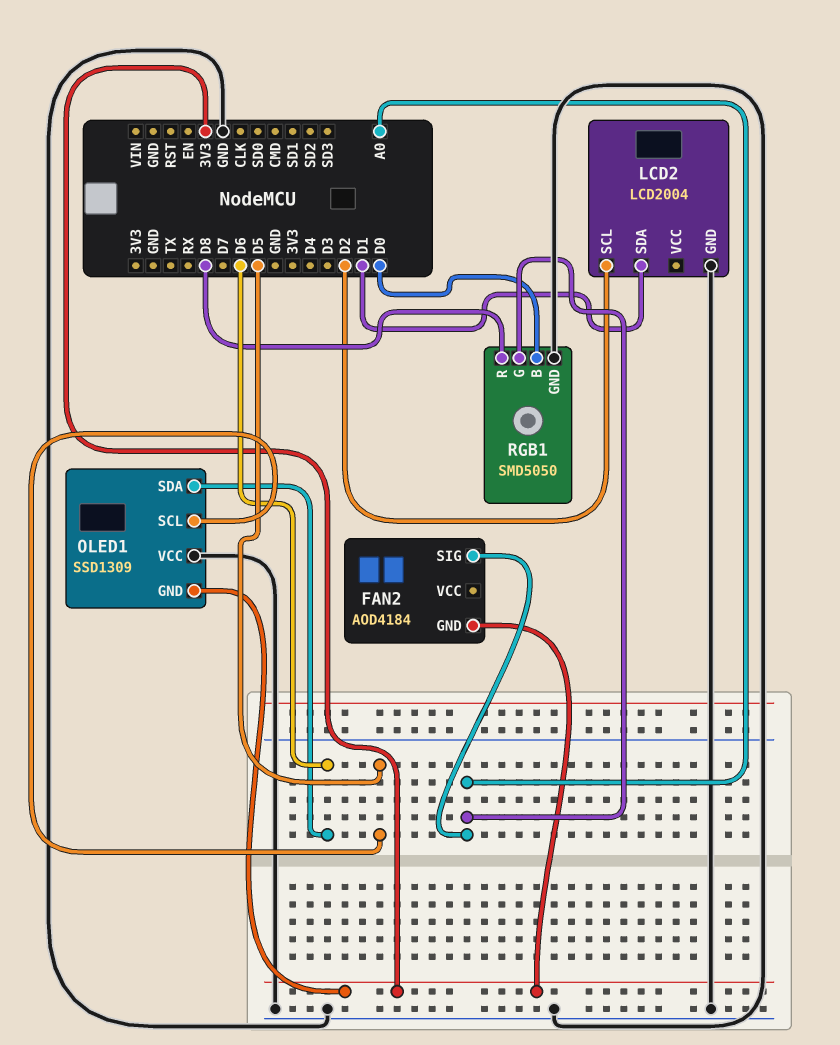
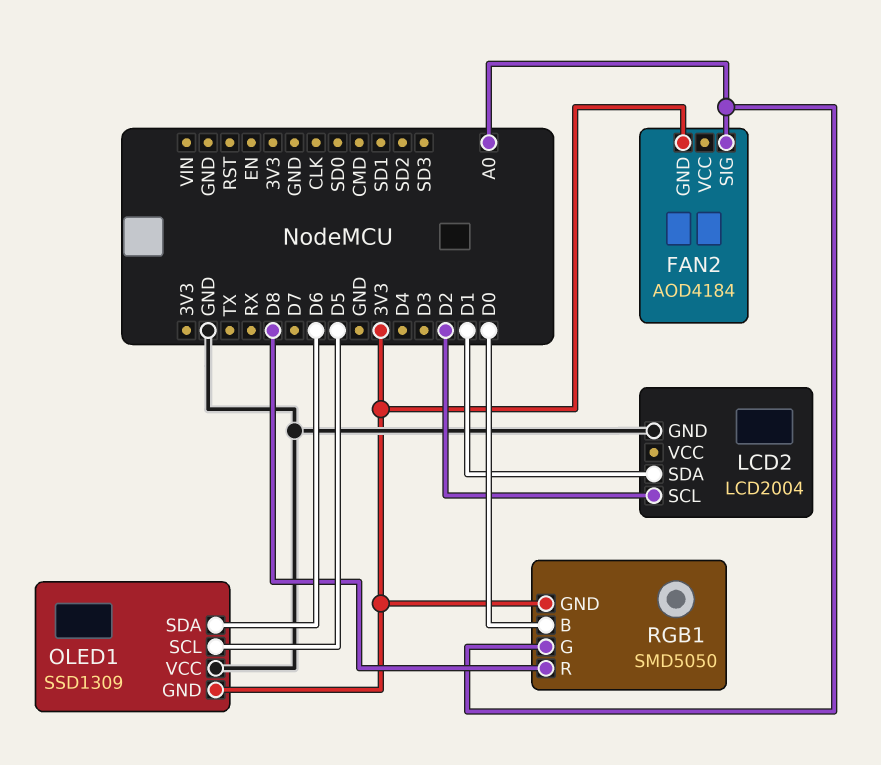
RGB1 pin GND: GND -> 3V3

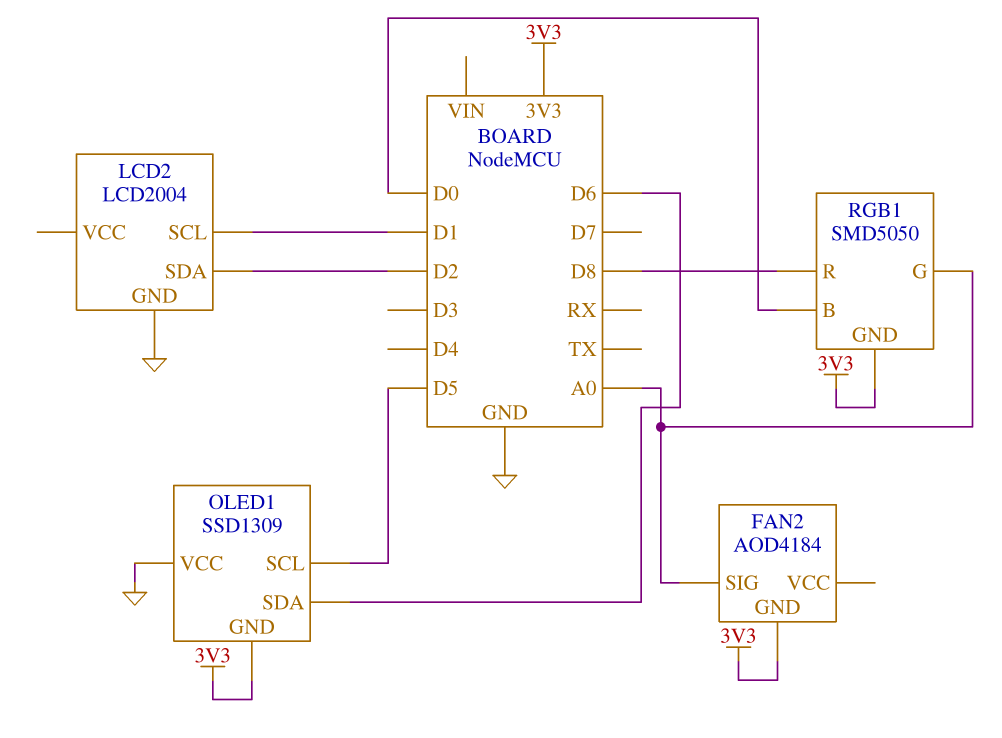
LCD2 pin SCL: D2 -> D1
LCD2 pin SDA: D1 -> D2

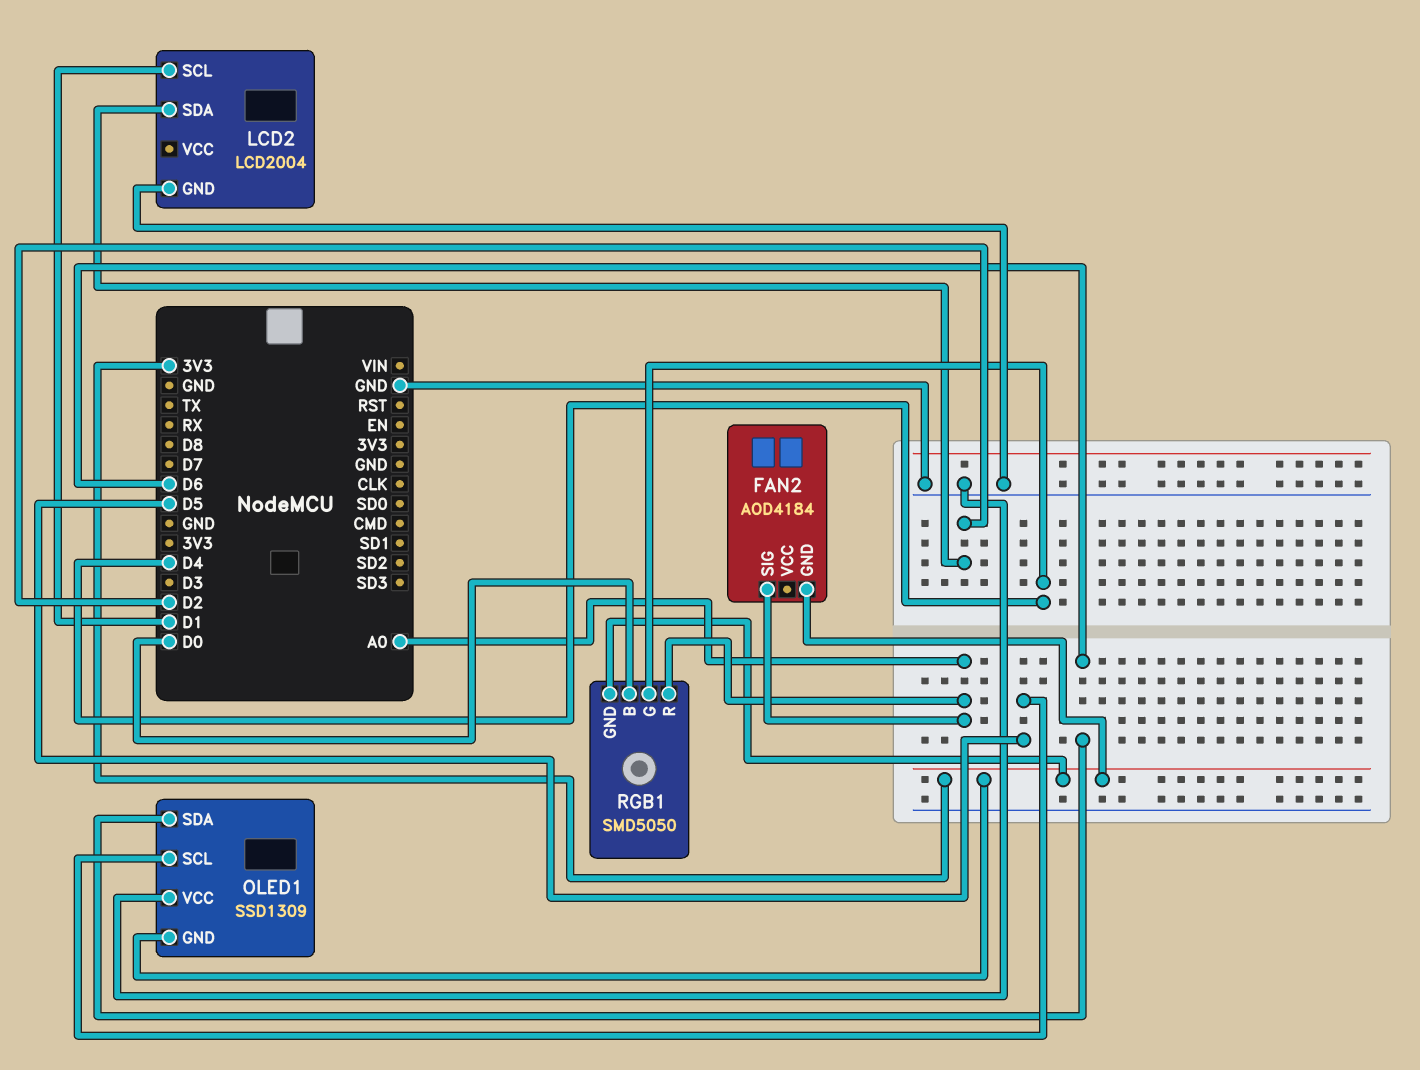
RGB1 pin G: A0 -> D4
RGB1 pin R: D8 -> A0

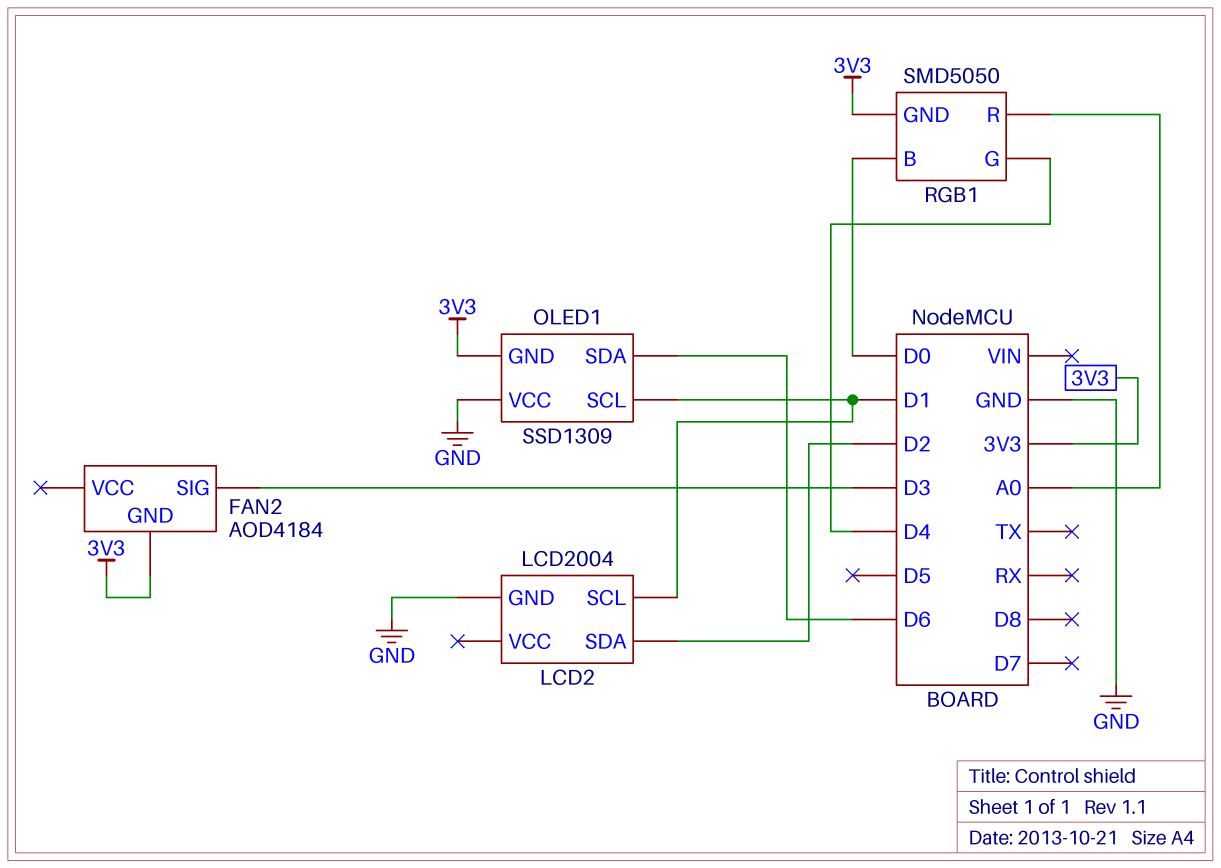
FAN2 pin SIG: A0 -> D3
OLED1 pin SCL: D5 -> D1

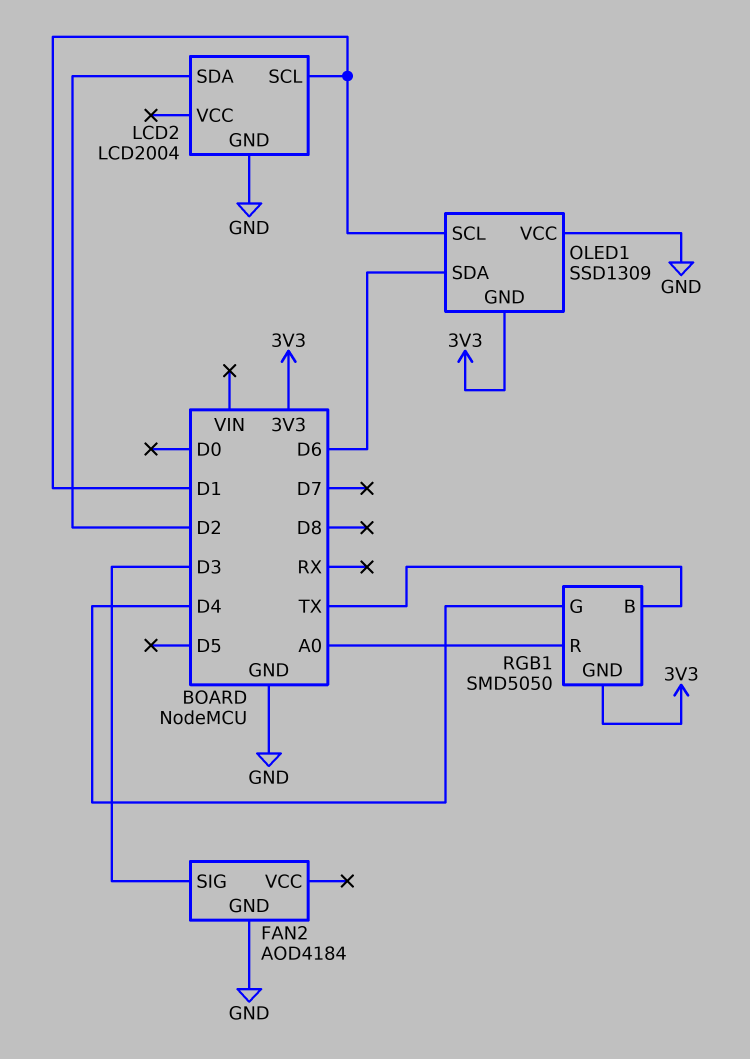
FAN2 pin GND: 3V3 -> GND
RGB1 pin B: D0 -> TX

